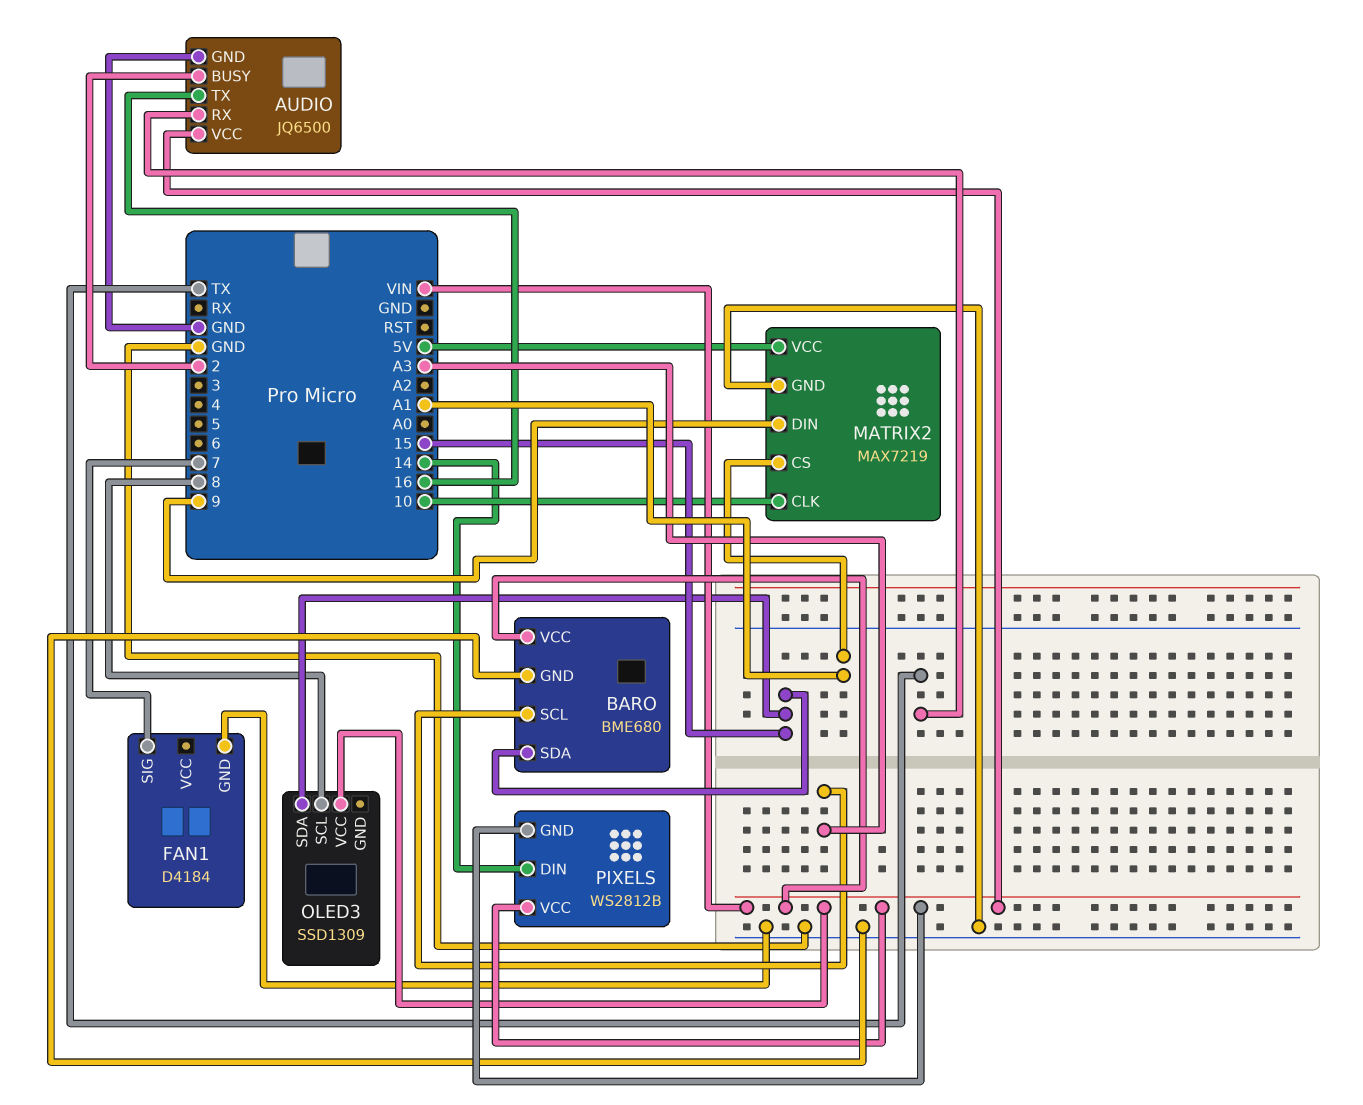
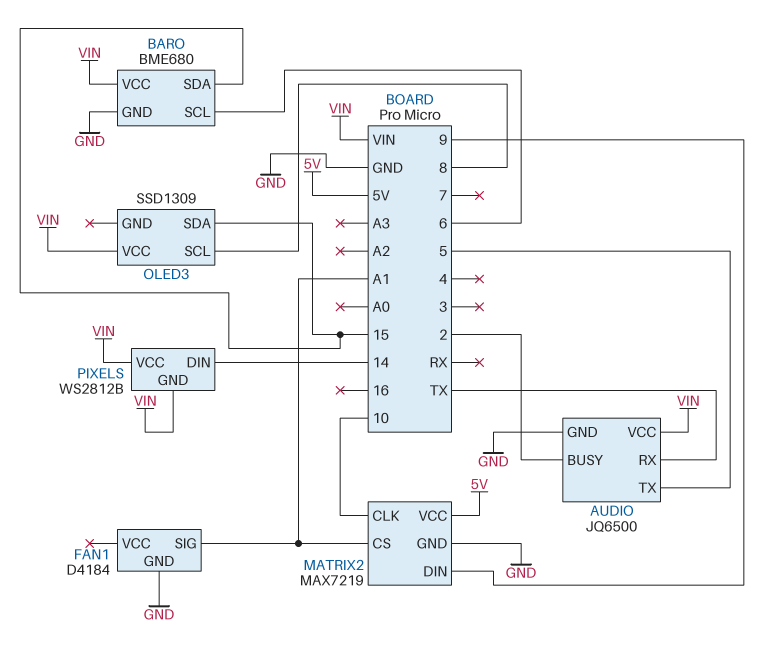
AUDIO pin TX: 16 -> 5
BARO pin SCL: A3 -> 6
FAN1 pin SIG: 7 -> A1

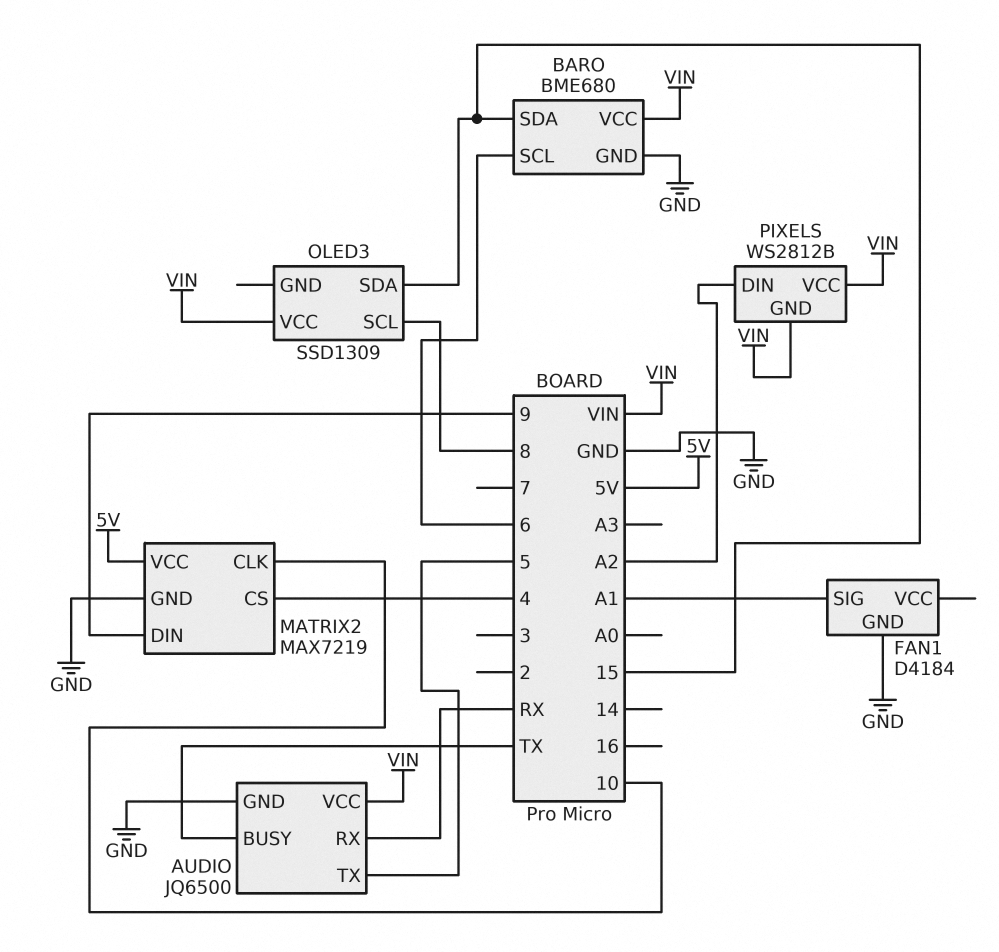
AUDIO pin BUSY: 2 -> TX
AUDIO pin RX: TX -> RX
MATRIX2 pin CS: A1 -> 4
PIXELS pin DIN: 14 -> A2

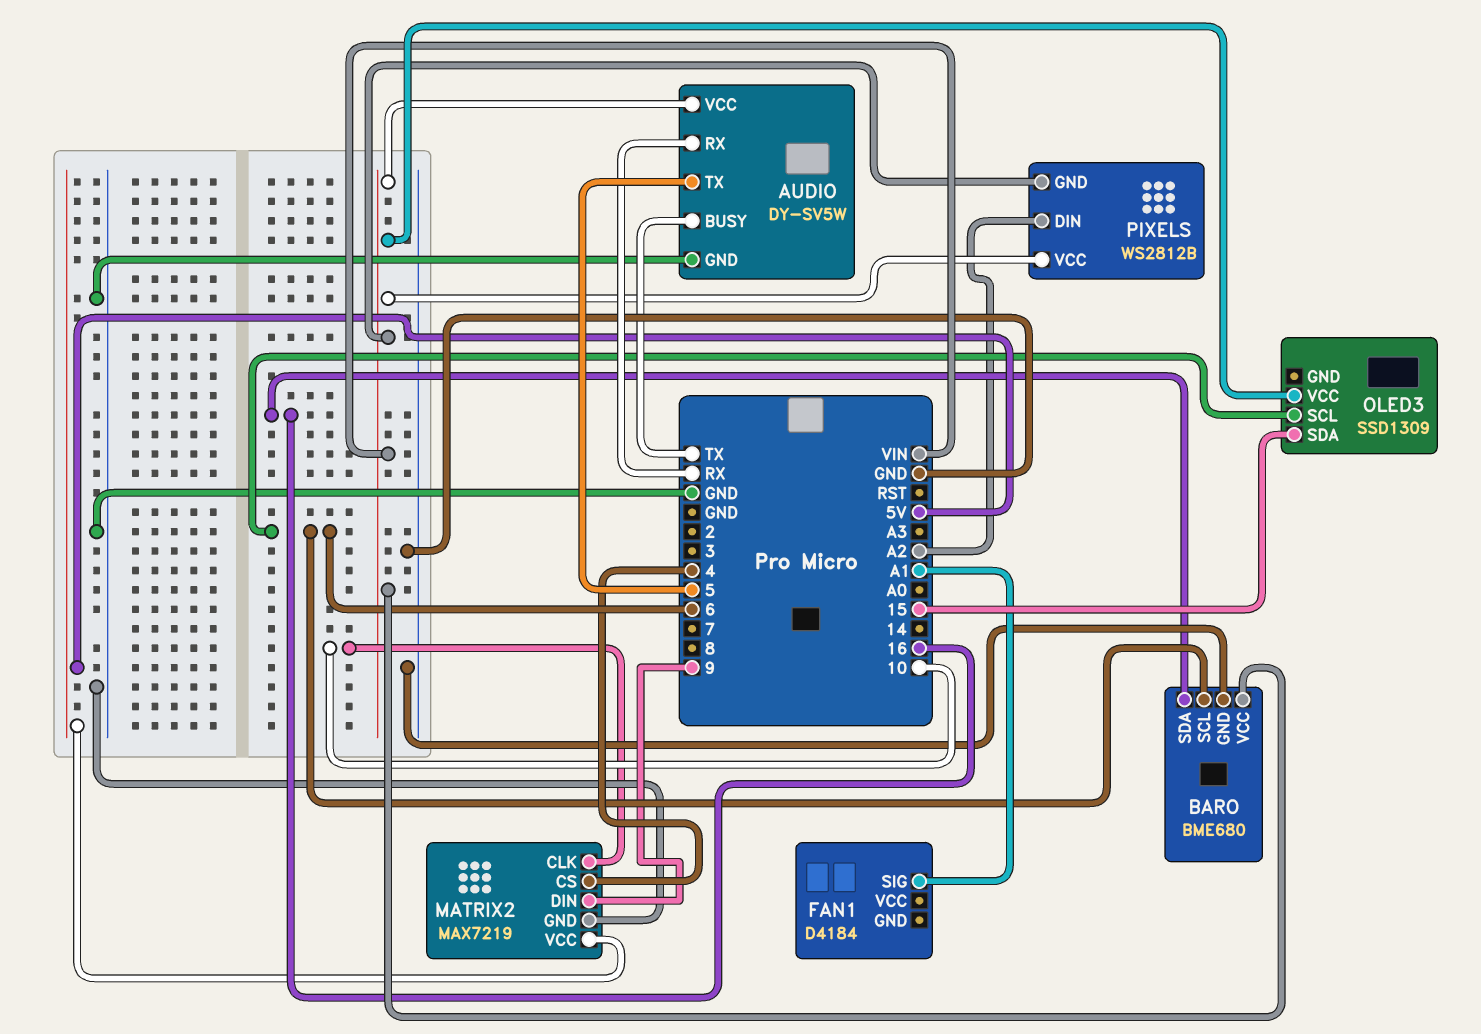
AUDIO: JQ6500 -> DY-SV5W
BARO pin SDA: 15 -> 16
FAN1 pin GND: GND -> none
OLED3 pin SCL: 8 -> 6

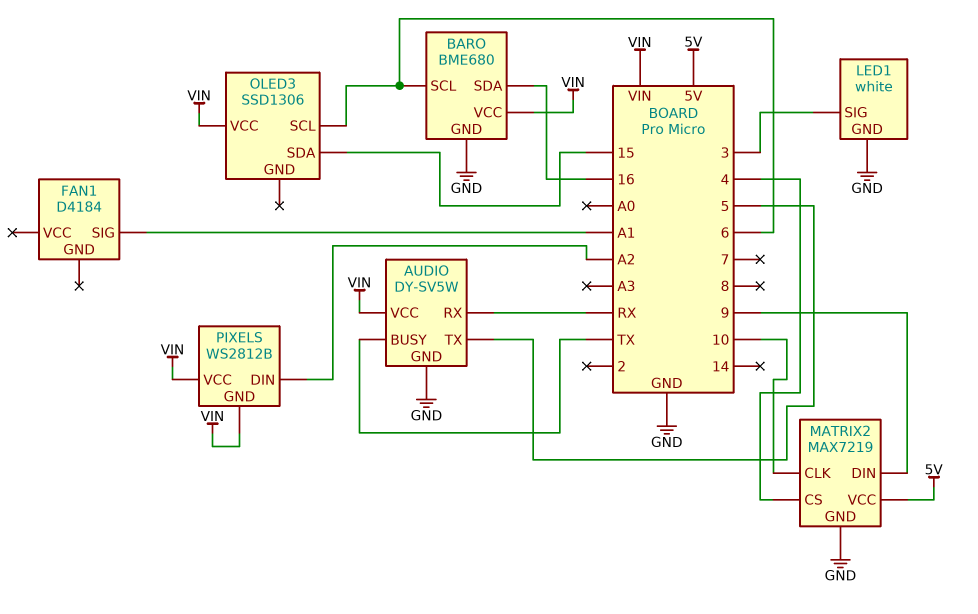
LED1: none -> white
LED1 pin GND: none -> GND
LED1 pin SIG: none -> 3
OLED3: SSD1309 -> SSD1306

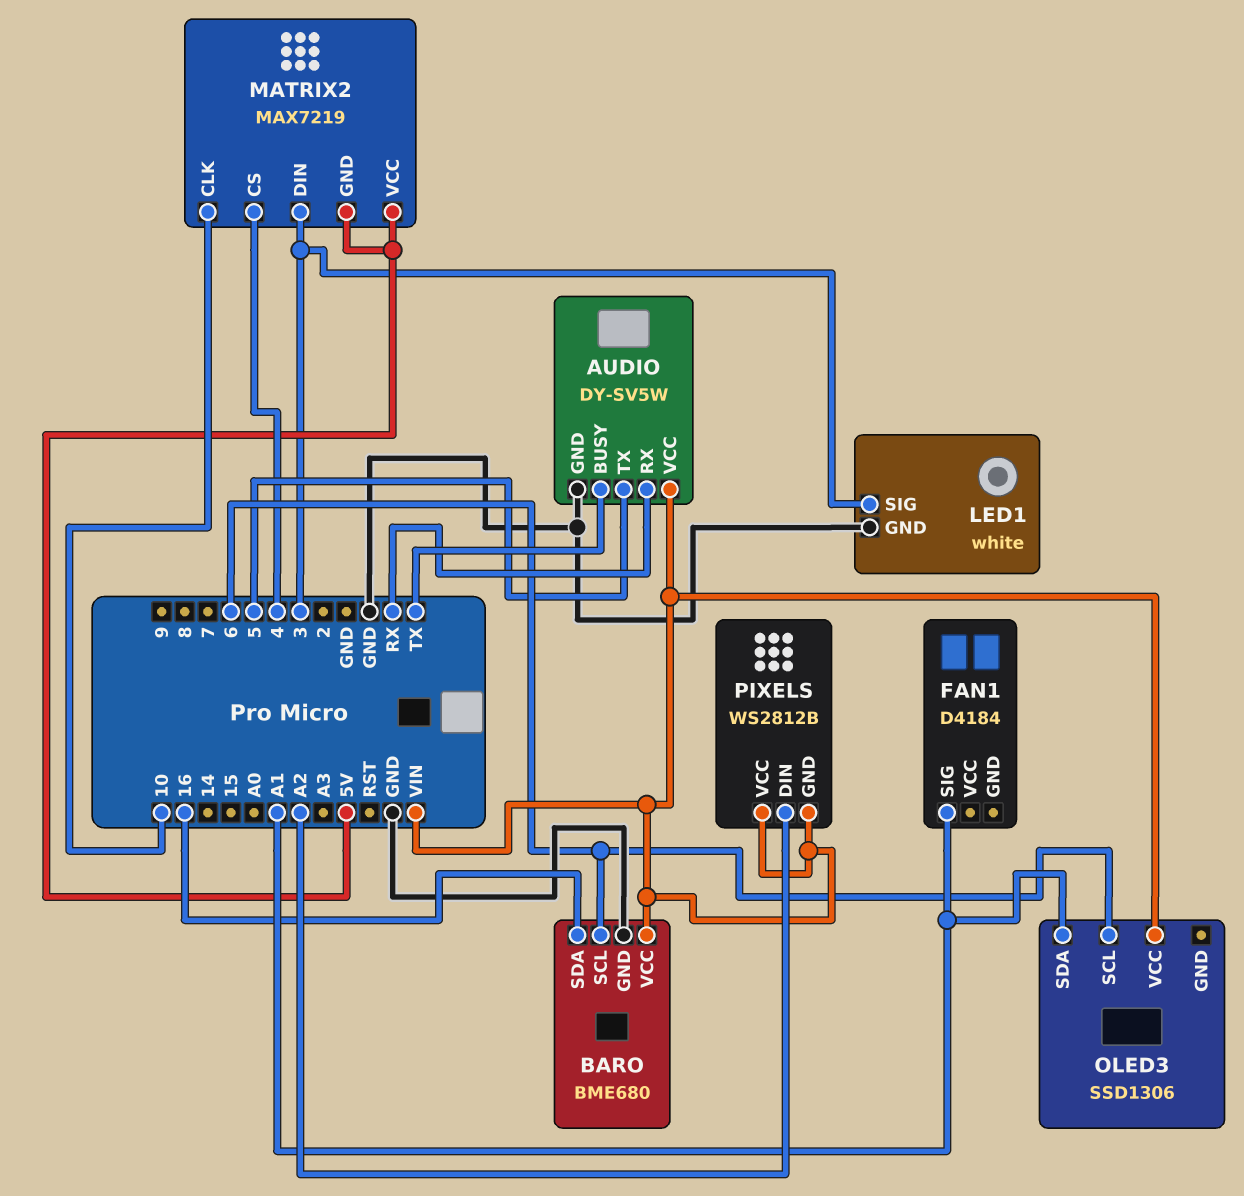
MATRIX2 pin DIN: 9 -> 3
MATRIX2 pin GND: GND -> 5V
OLED3 pin SDA: 15 -> A1

